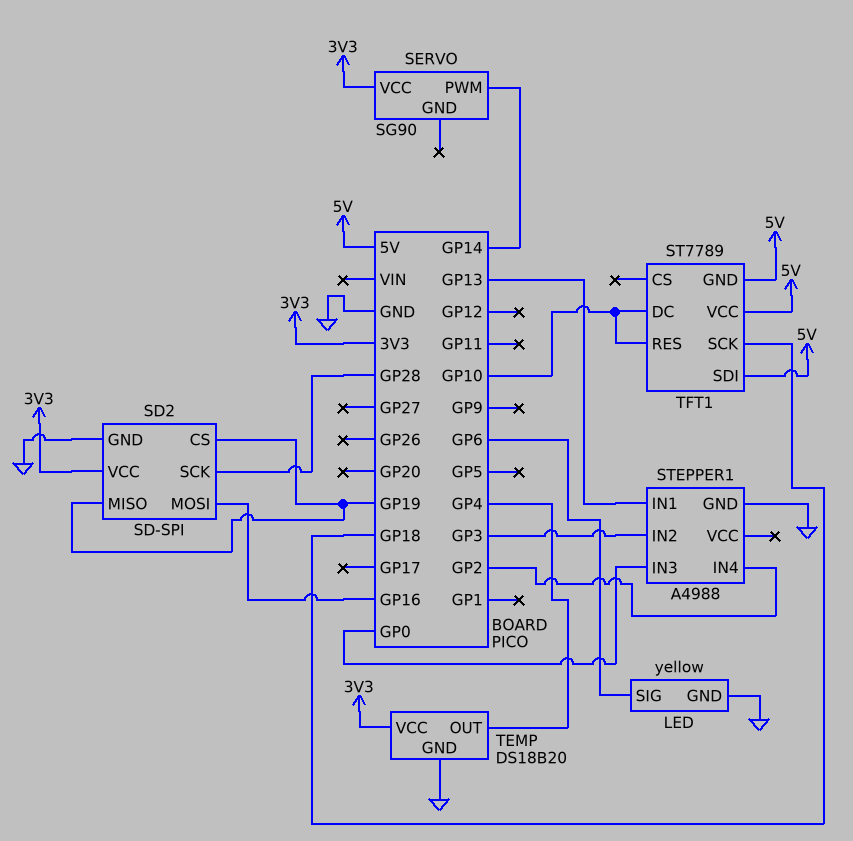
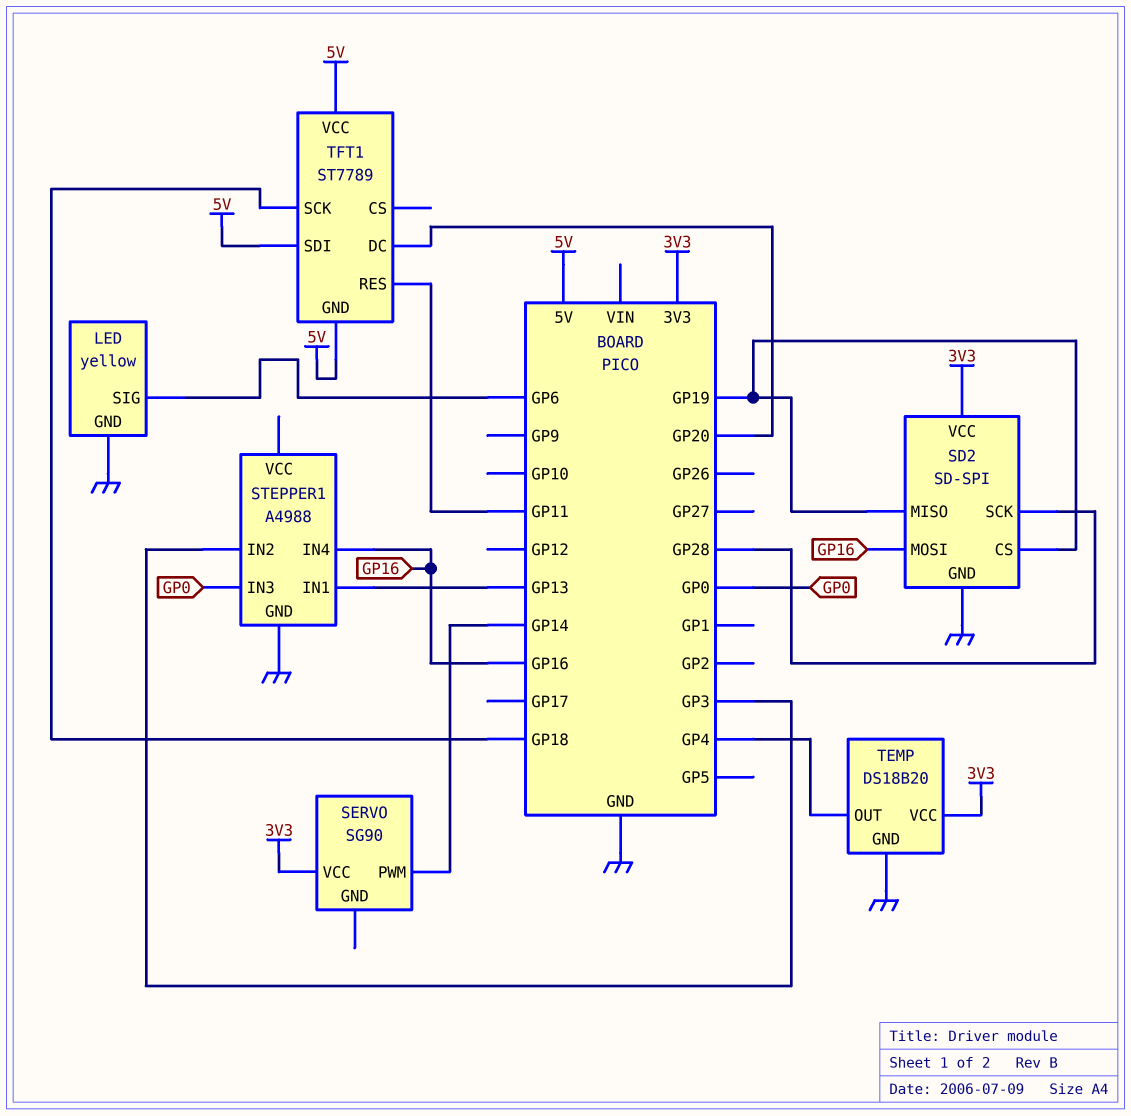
STEPPER1 pin IN4: GP2 -> GP16
TFT1 pin DC: GP10 -> GP20
TFT1 pin RES: GP10 -> GP11

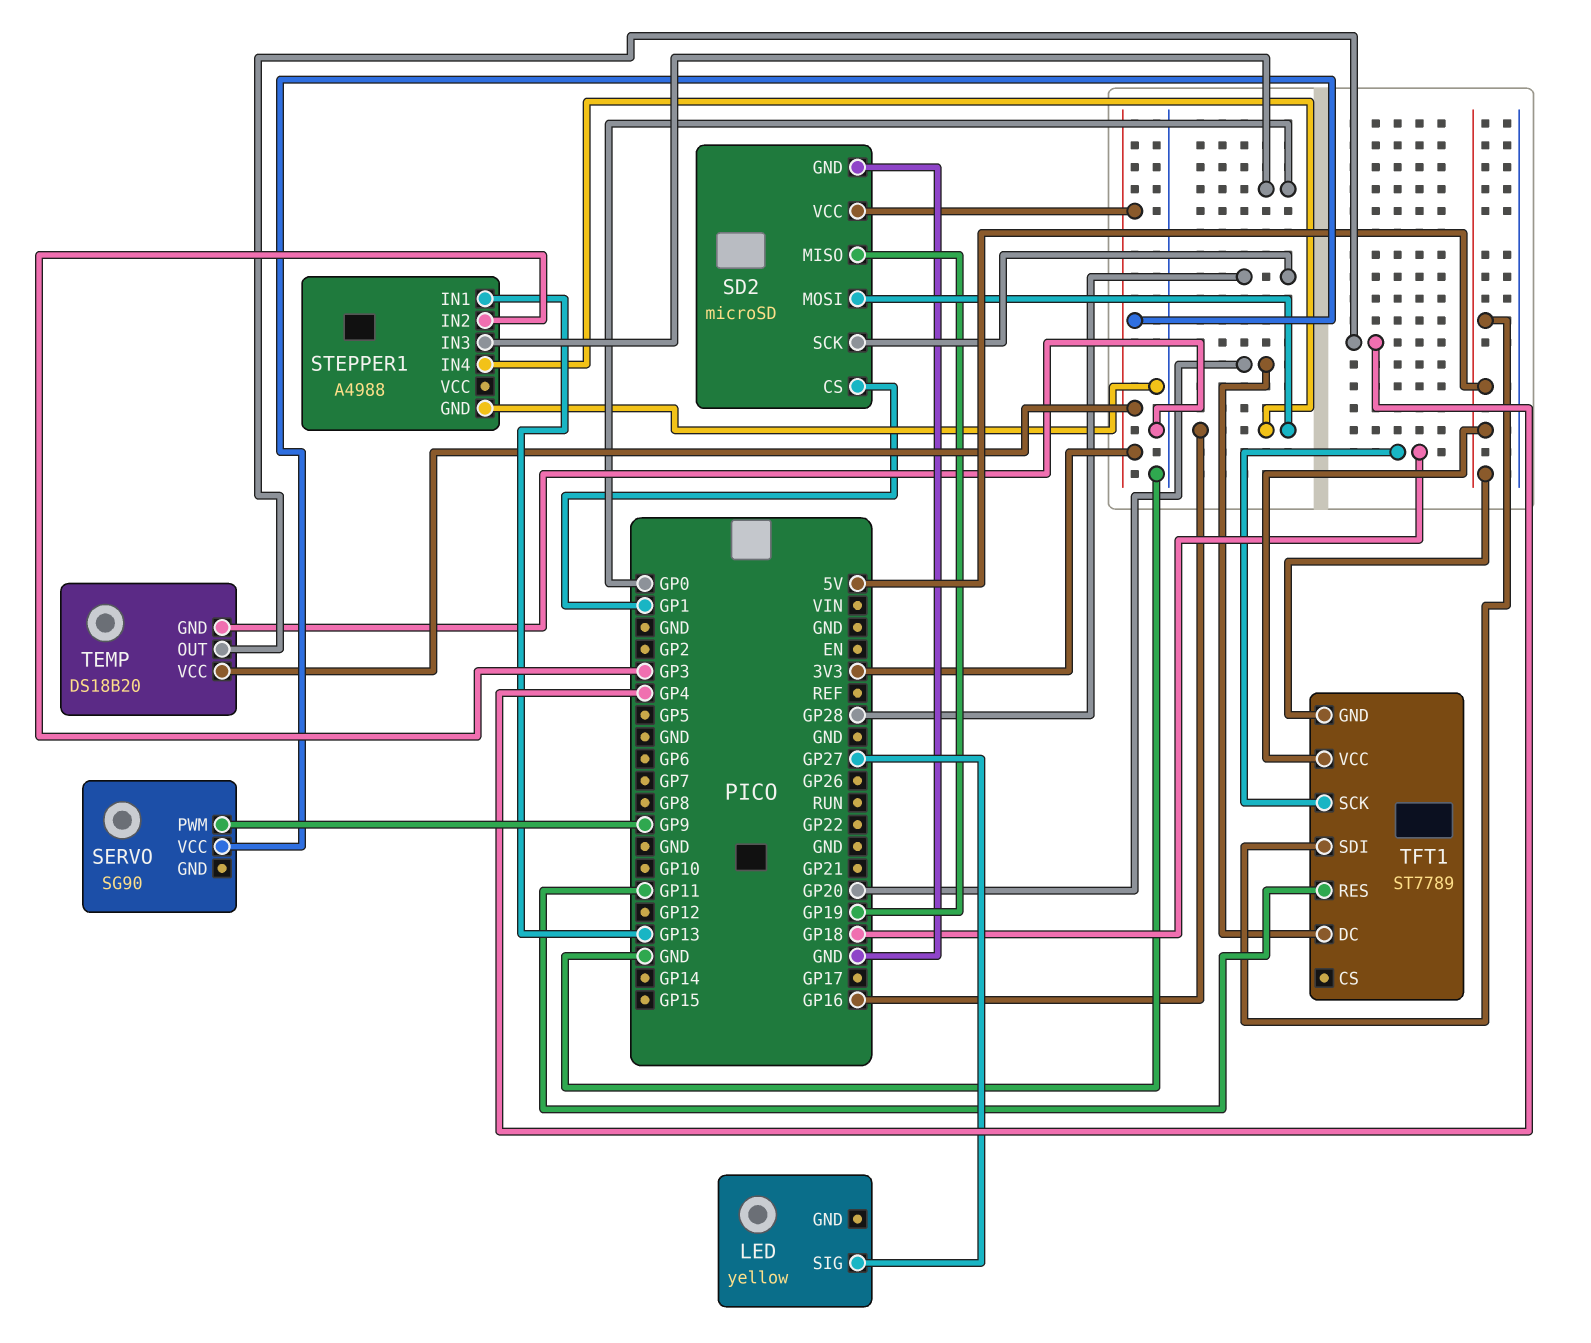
LED pin GND: GND -> none
LED pin SIG: GP6 -> GP27
SD2: SD-SPI -> microSD
SD2 pin CS: GP19 -> GP1
SERVO pin PWM: GP14 -> GP9

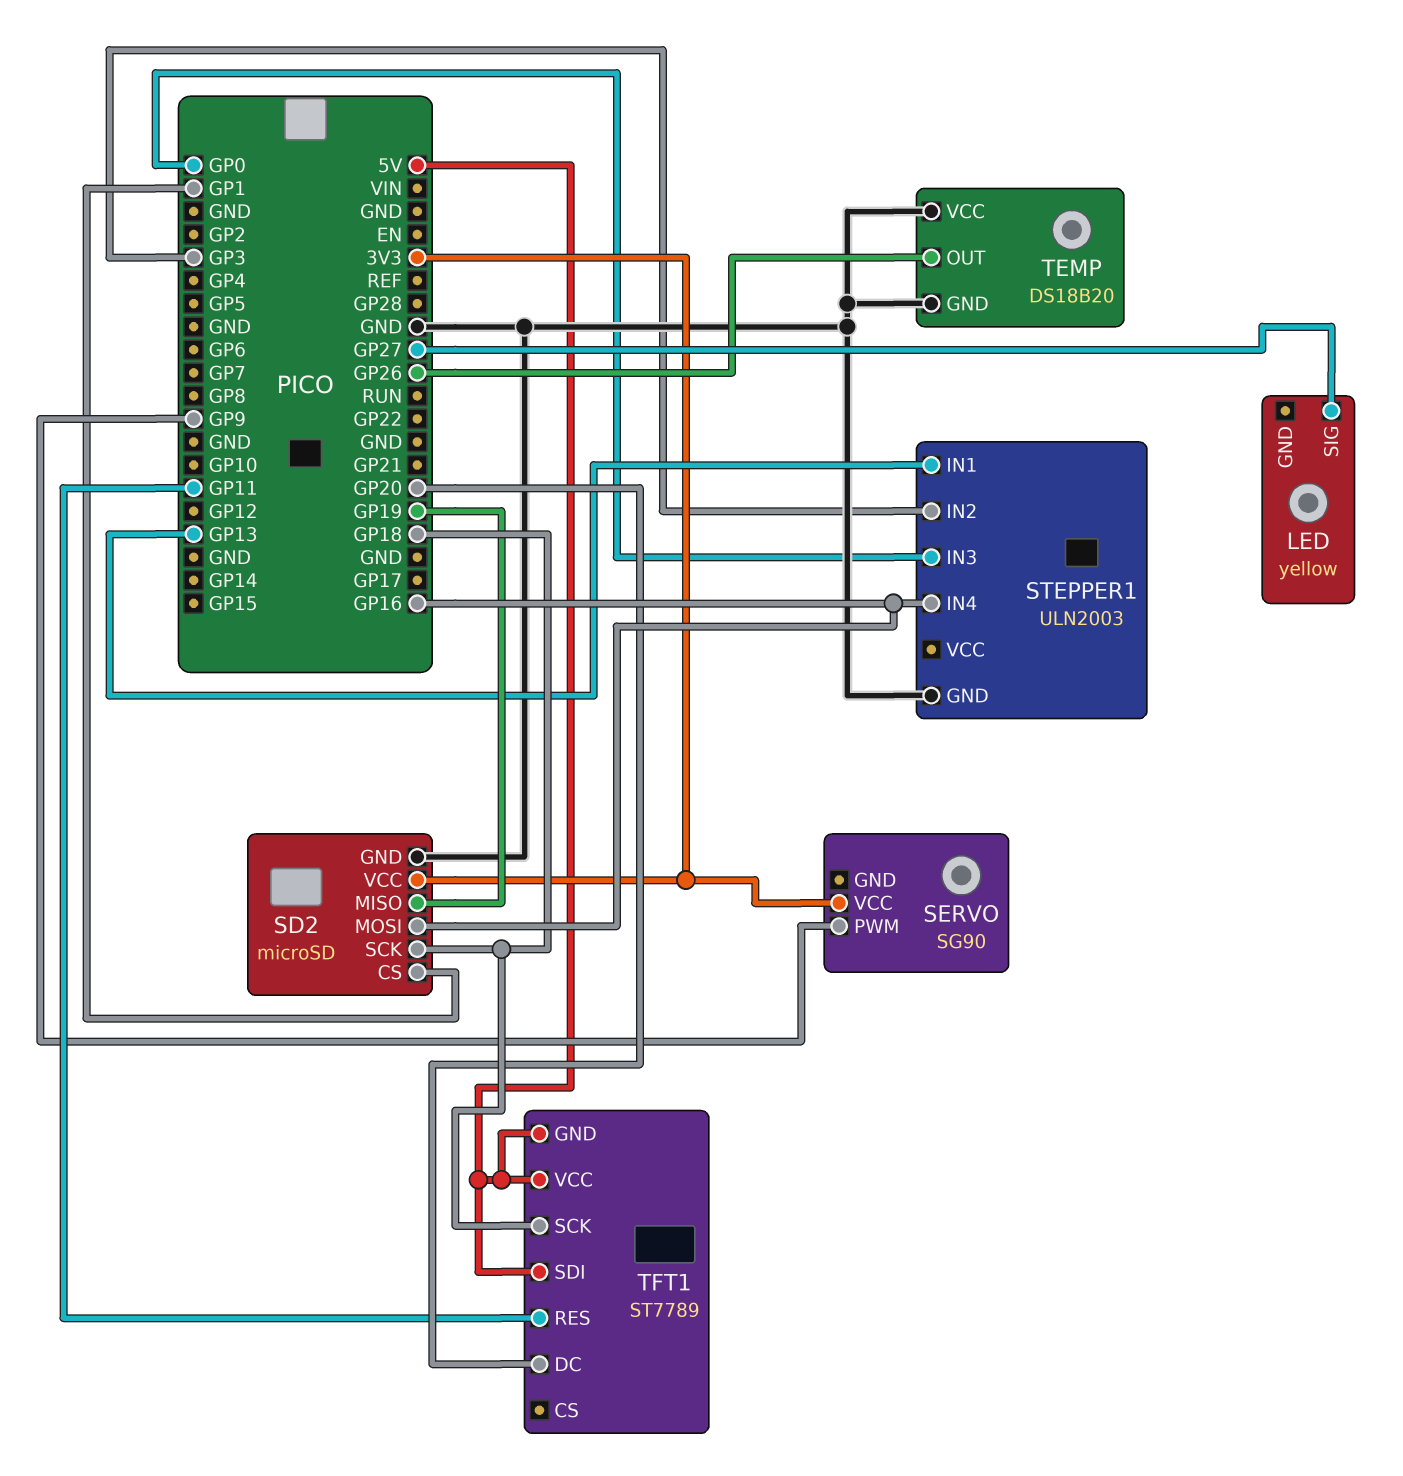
SD2 pin SCK: GP28 -> GP18
STEPPER1: A4988 -> ULN2003
TEMP pin OUT: GP4 -> GP26
TEMP pin VCC: 3V3 -> GND

